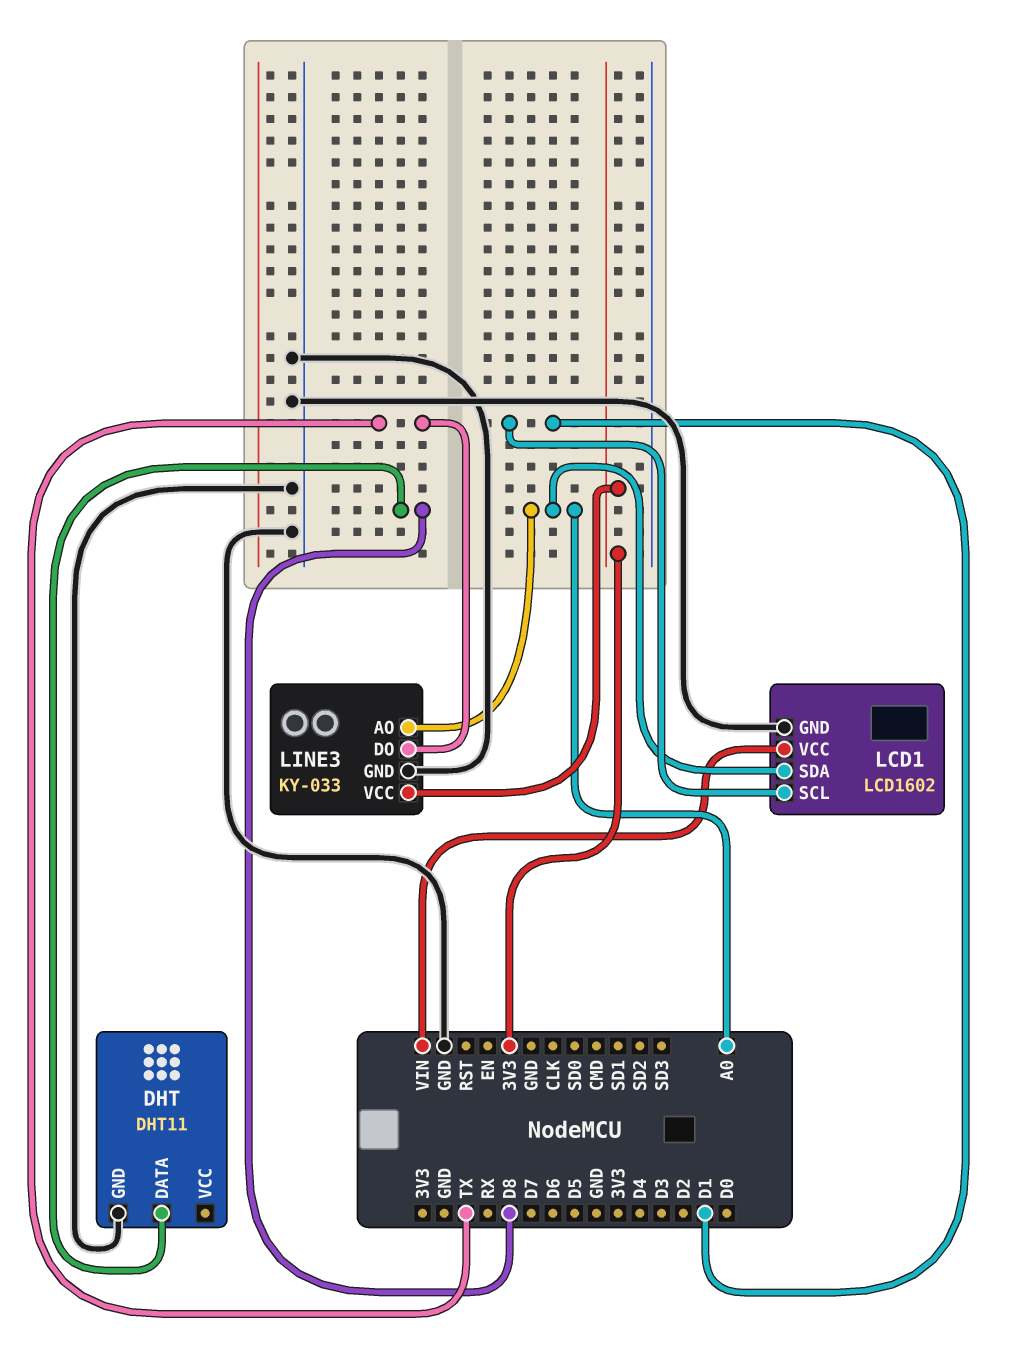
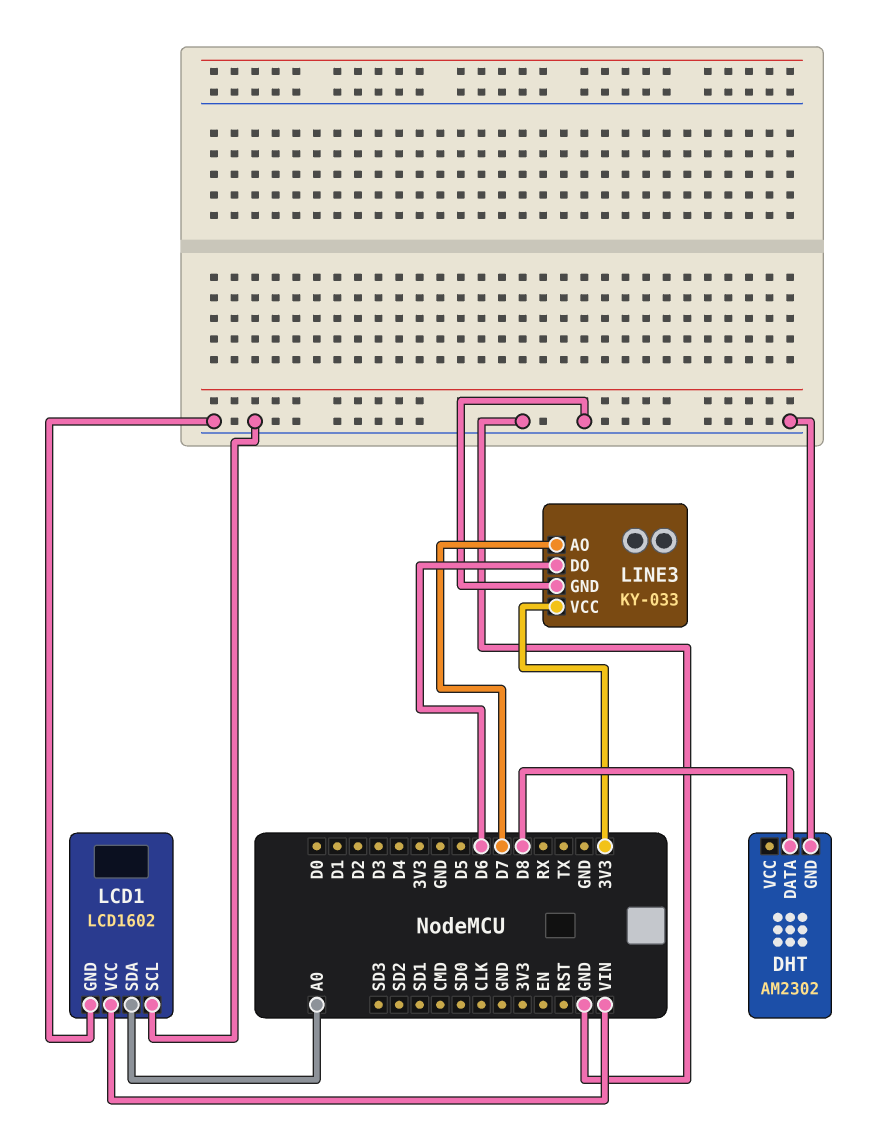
DHT: DHT11 -> AM2302
LCD1 pin SCL: D1 -> GND
LINE3 pin AO: A0 -> D7
LINE3 pin DO: TX -> D6

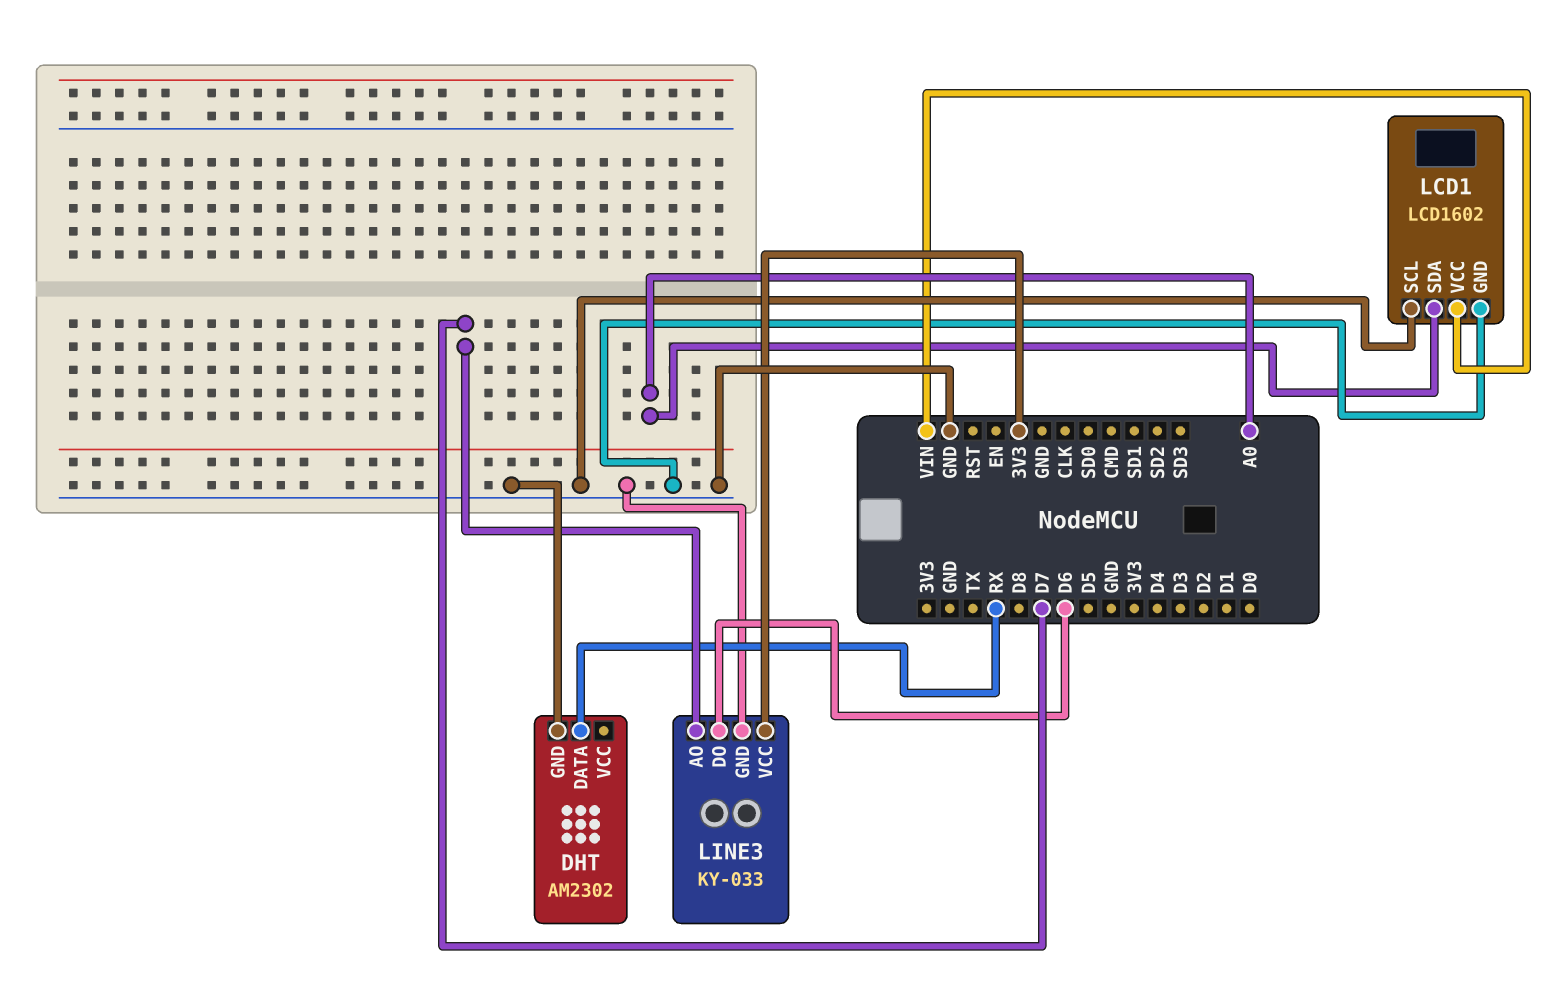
DHT pin DATA: D8 -> RX

